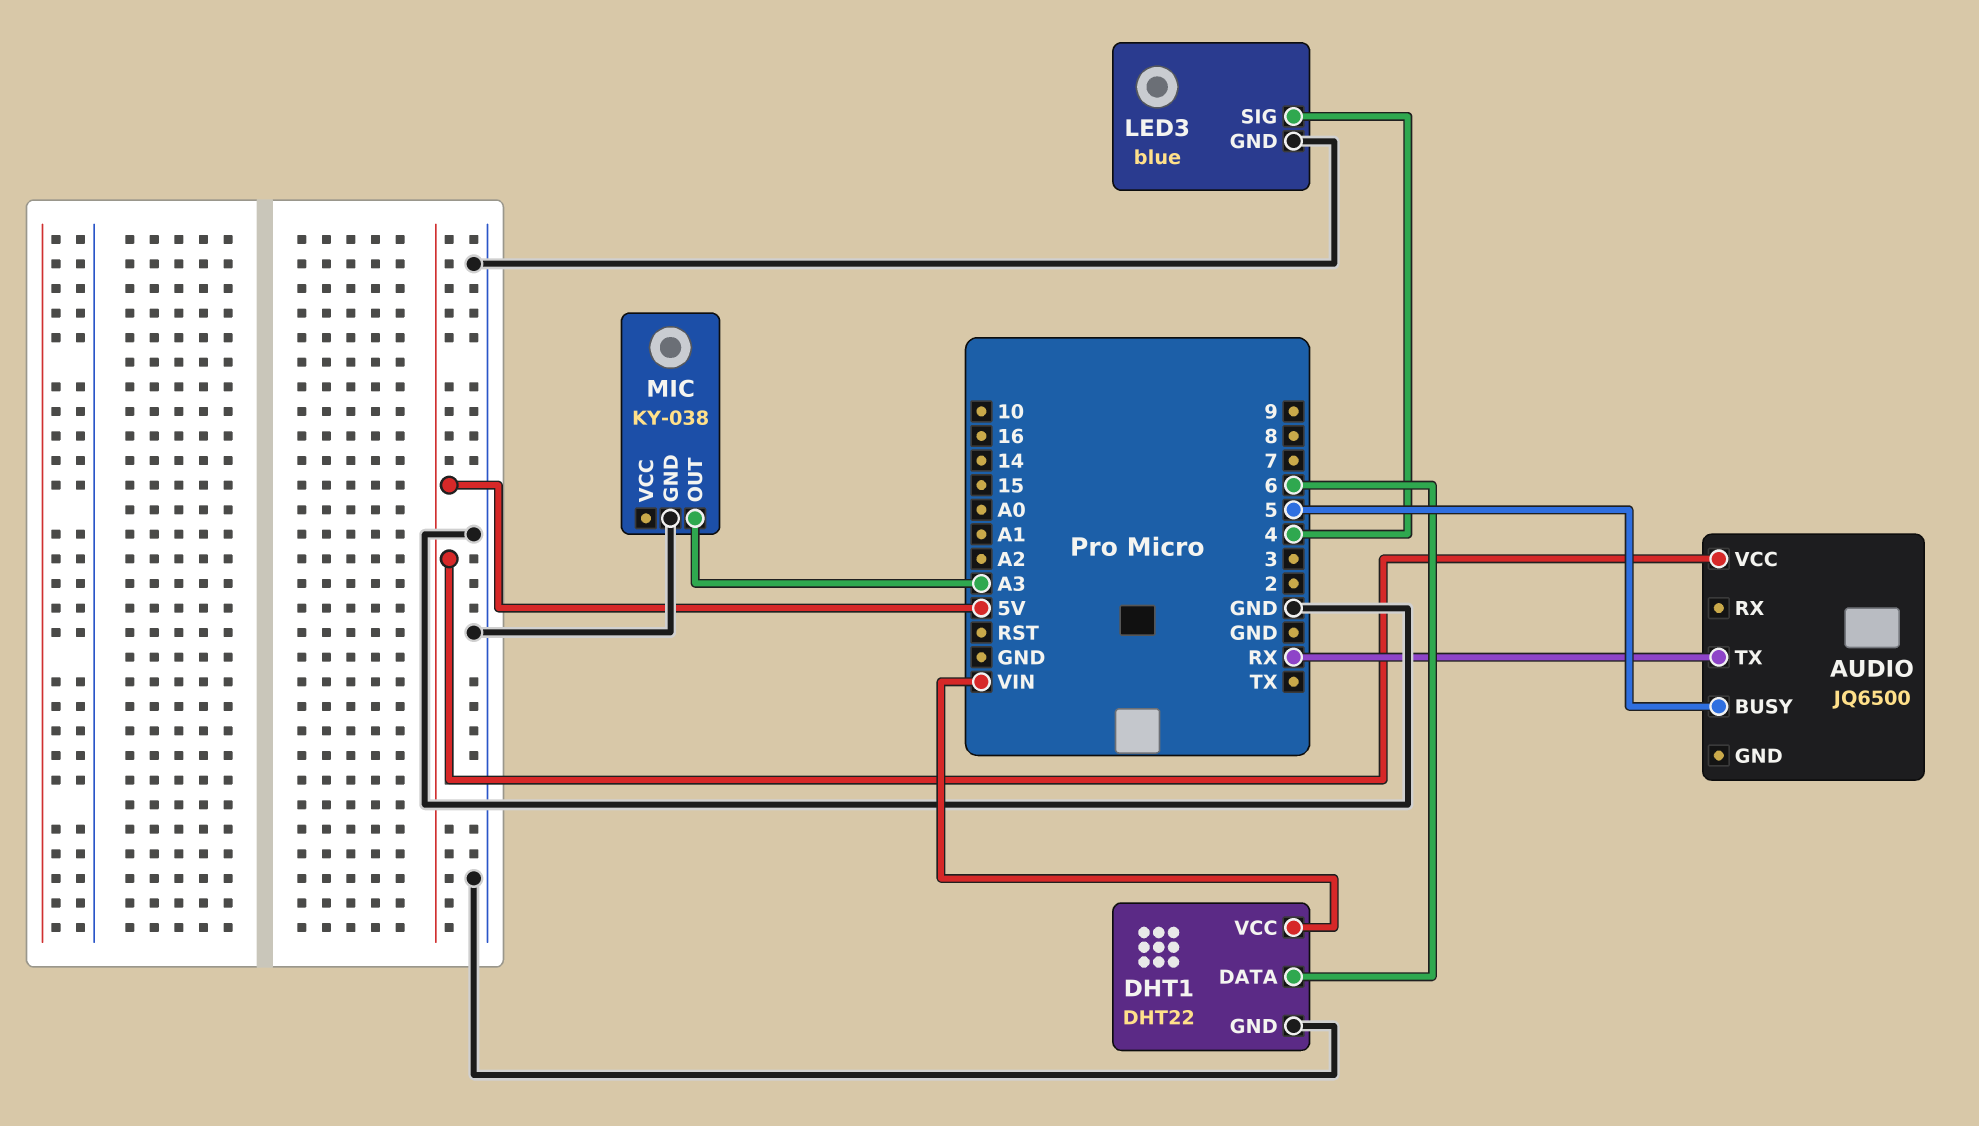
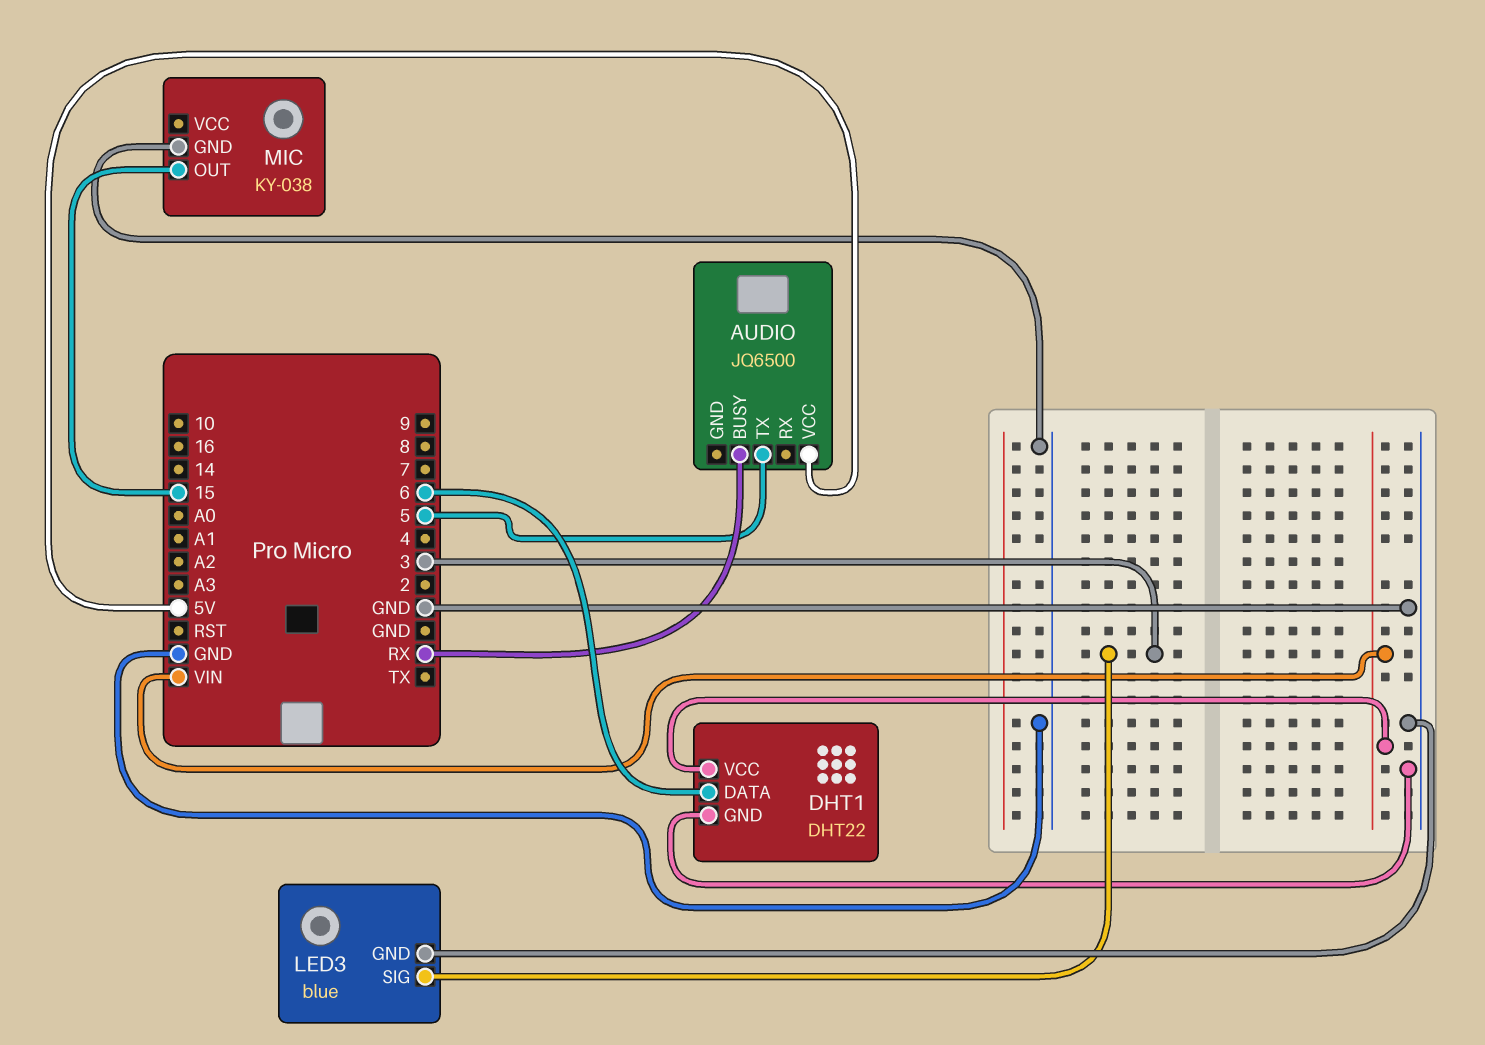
AUDIO pin BUSY: 5 -> RX
AUDIO pin TX: RX -> 5
LED3 pin SIG: 4 -> 3
MIC pin OUT: A3 -> 15

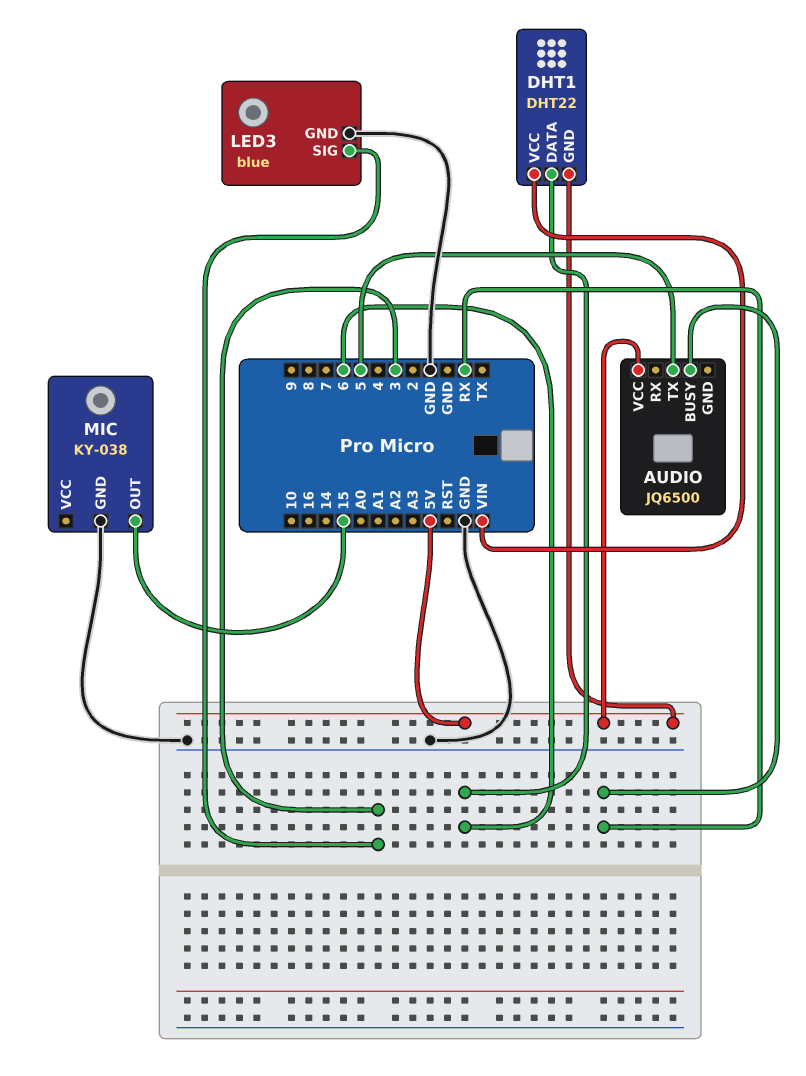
DHT1 pin GND: GND -> 5V

